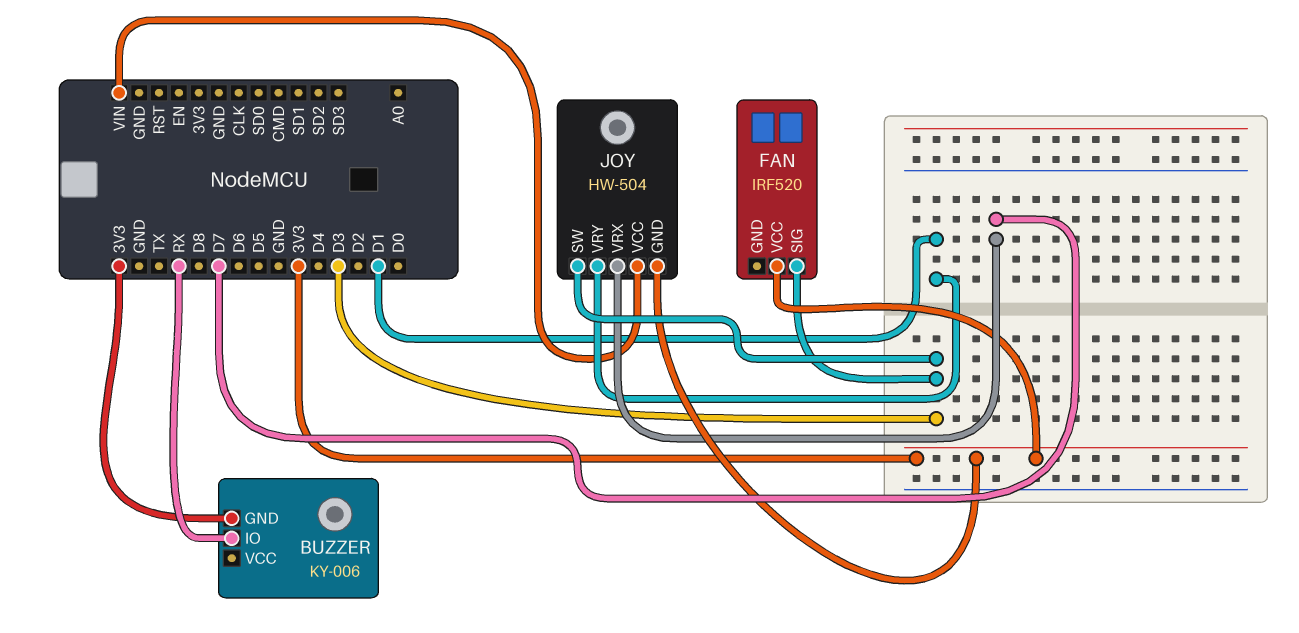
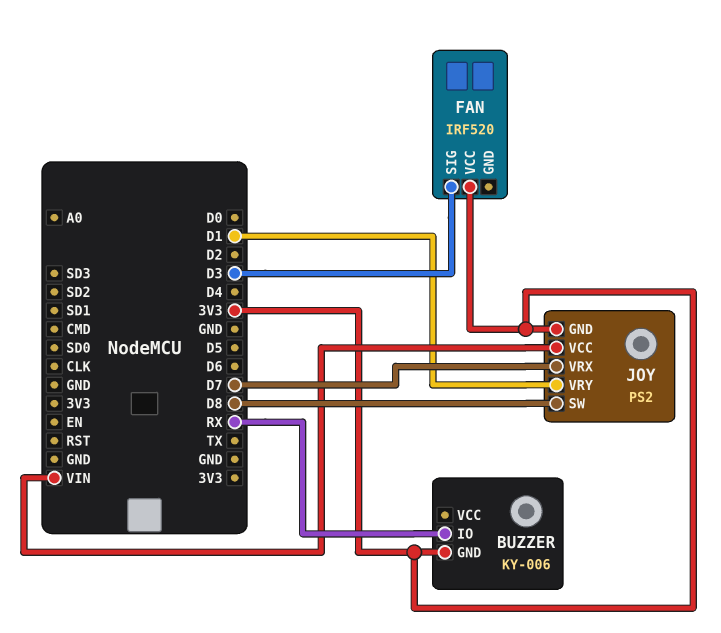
JOY: HW-504 -> PS2
JOY pin SW: D3 -> D8

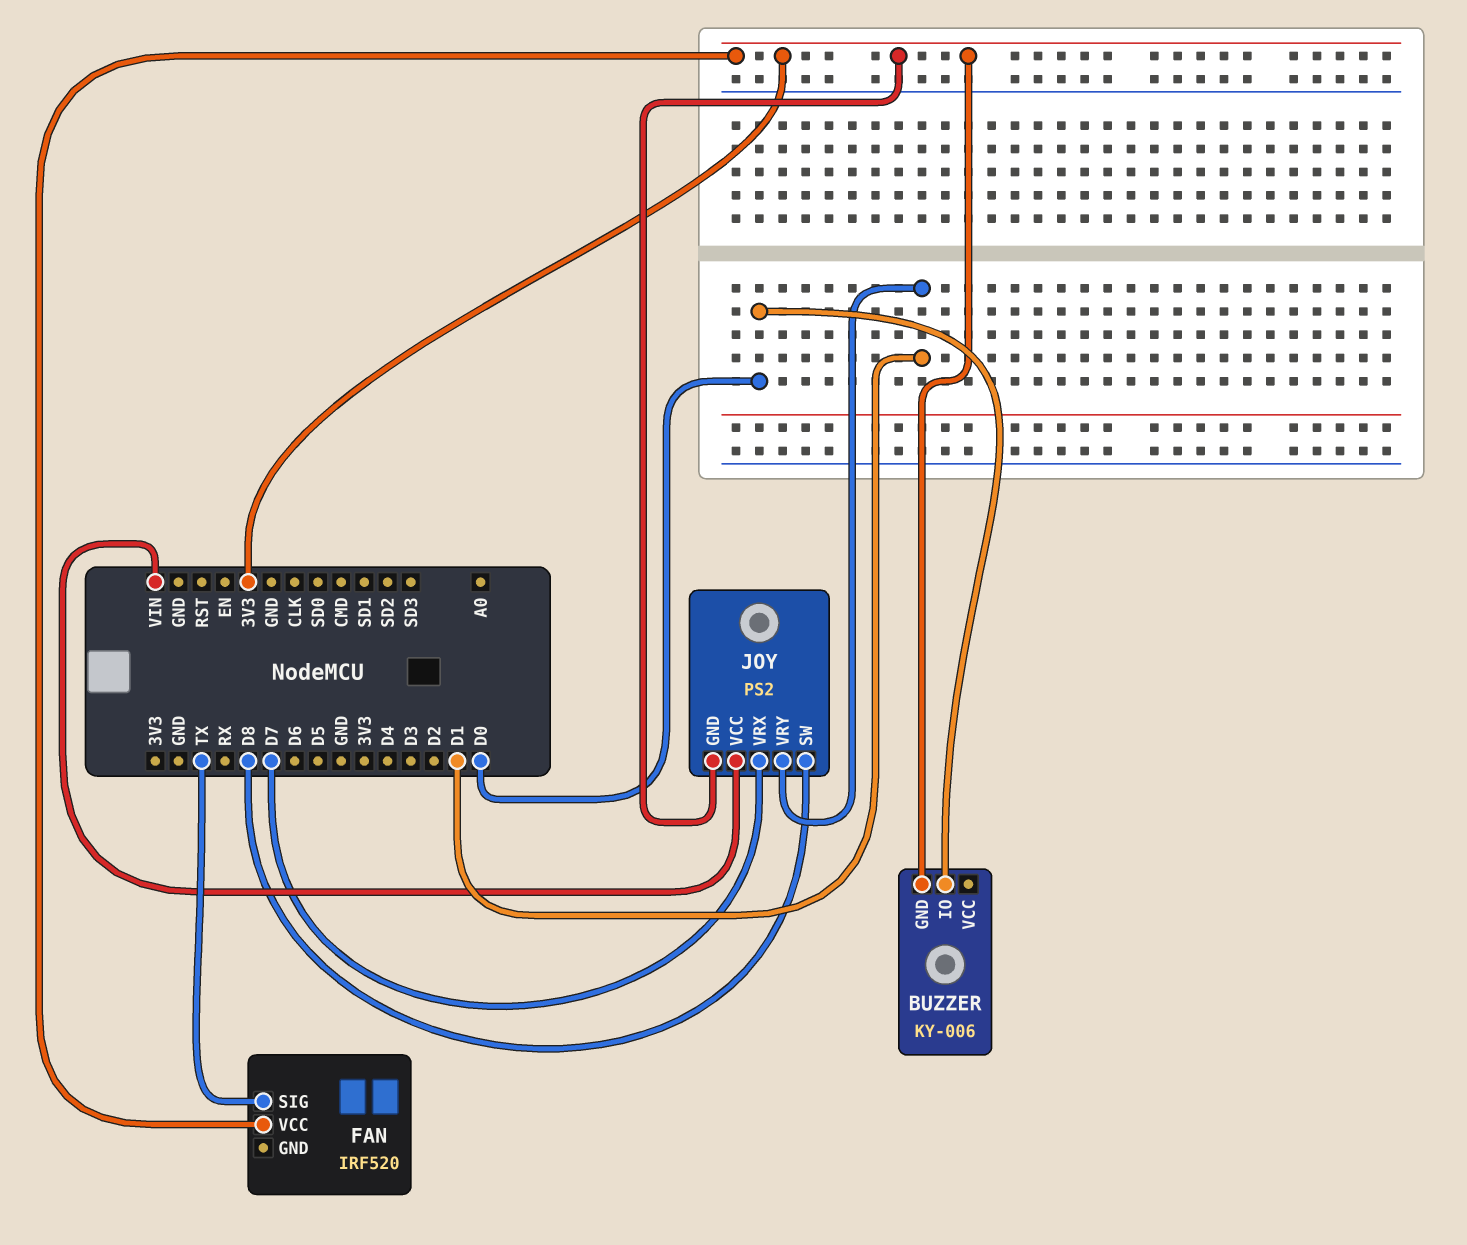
BUZZER pin IO: RX -> D0
FAN pin SIG: D3 -> TX

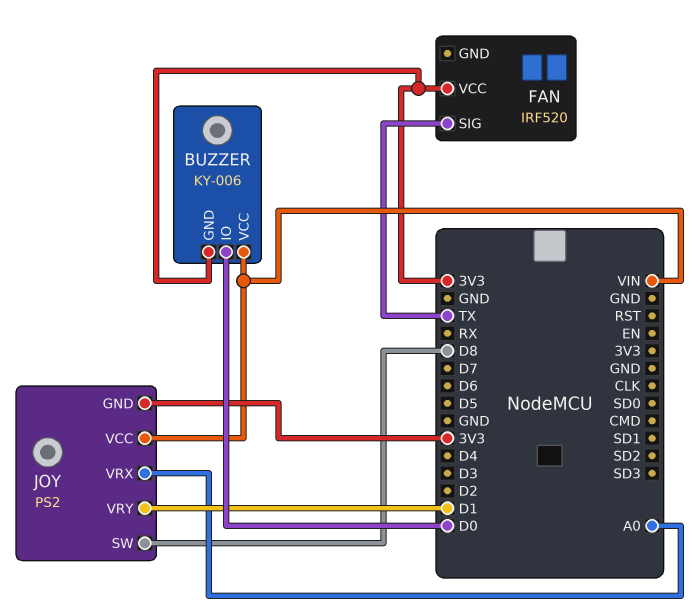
BUZZER pin VCC: none -> VIN
JOY pin VRX: D7 -> A0

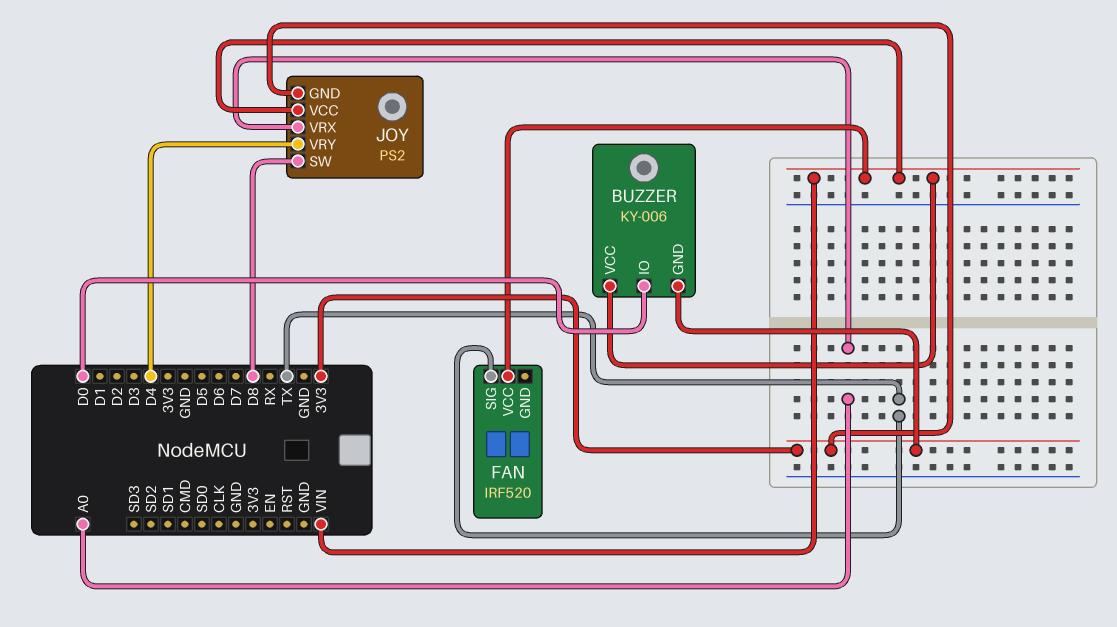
FAN pin VCC: 3V3 -> VIN
JOY pin VRY: D1 -> D4

